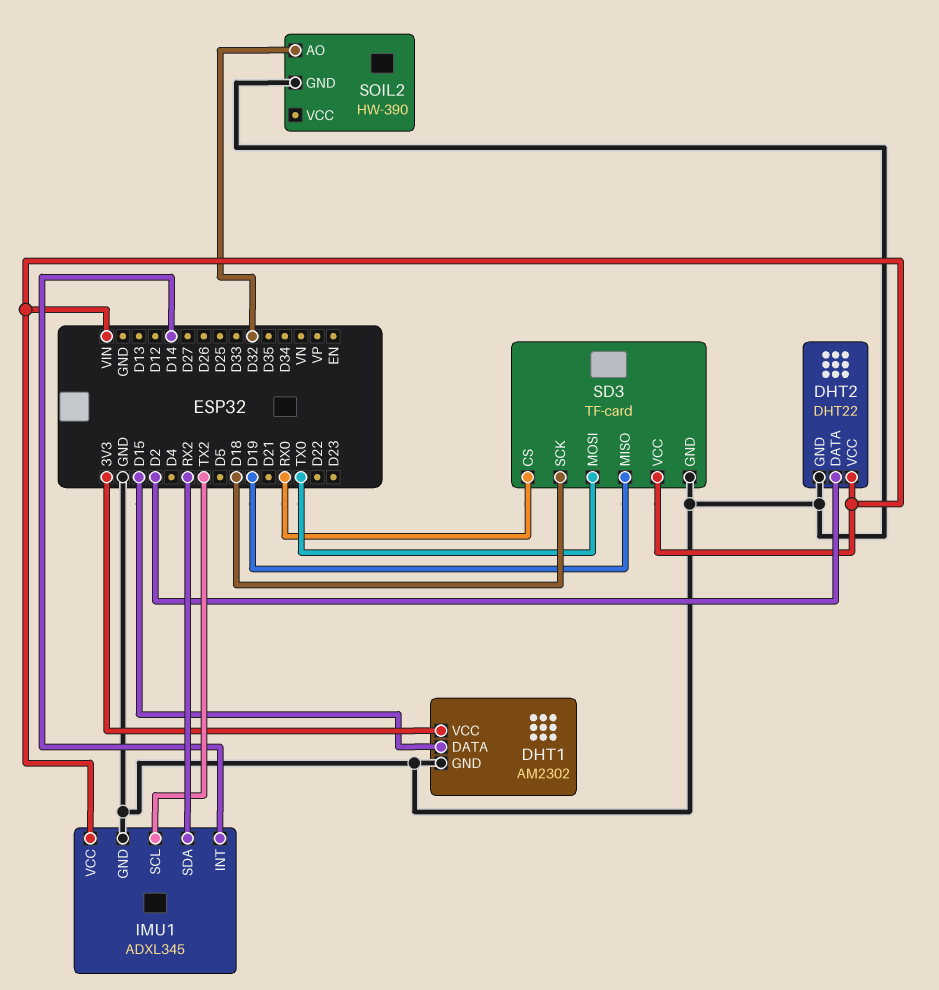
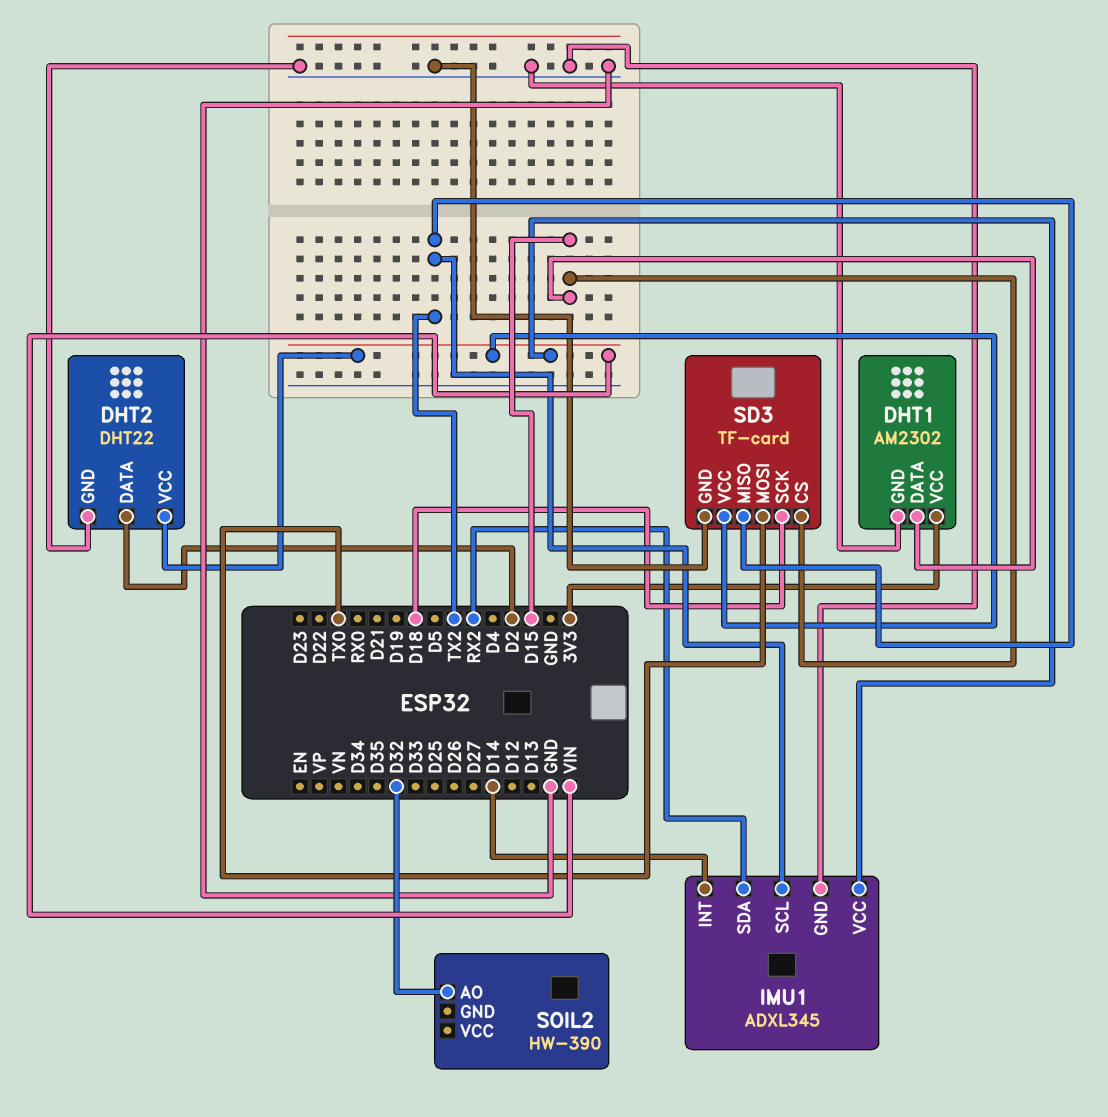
SD3 pin CS: RX0 -> D15
SD3 pin MISO: D19 -> TX2
SOIL2 pin GND: GND -> none

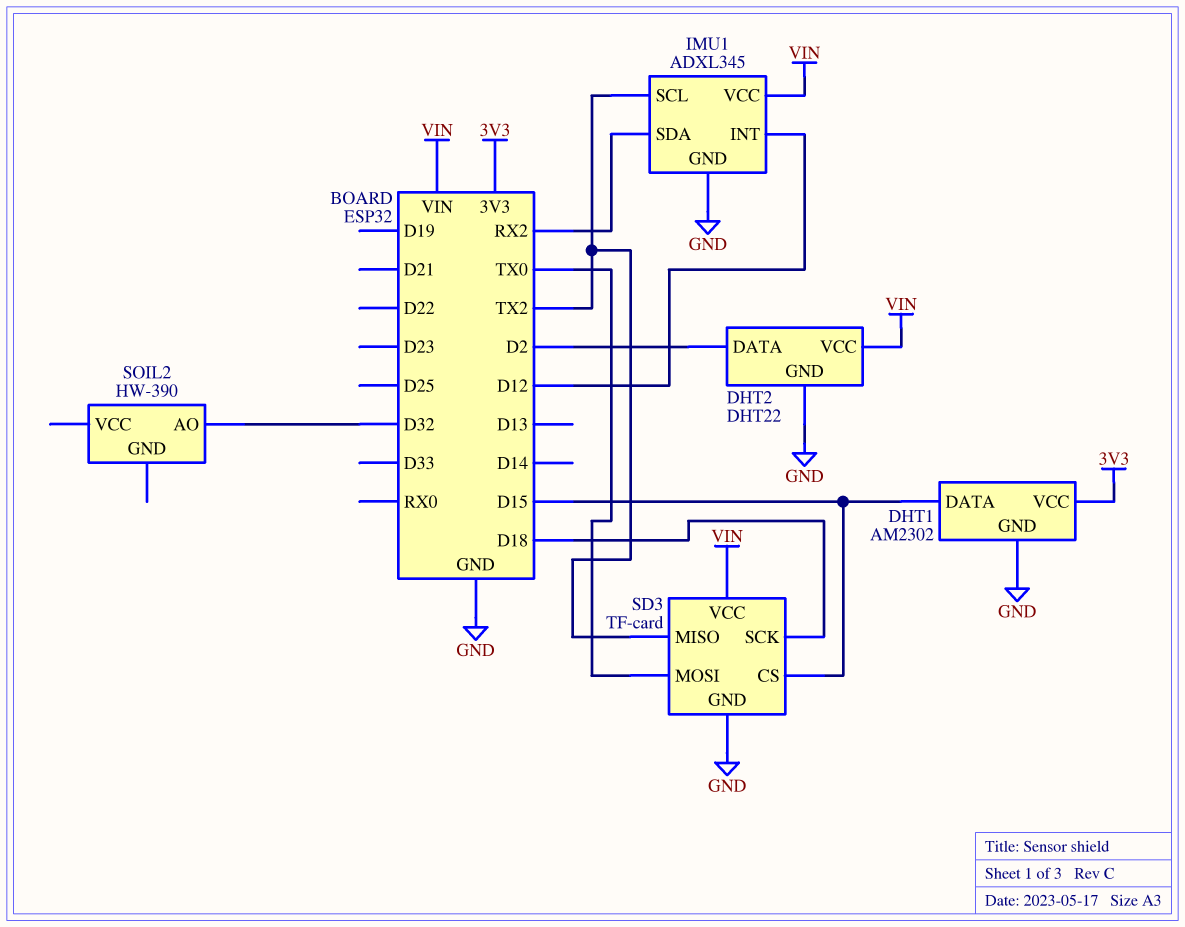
IMU1 pin INT: D14 -> D12

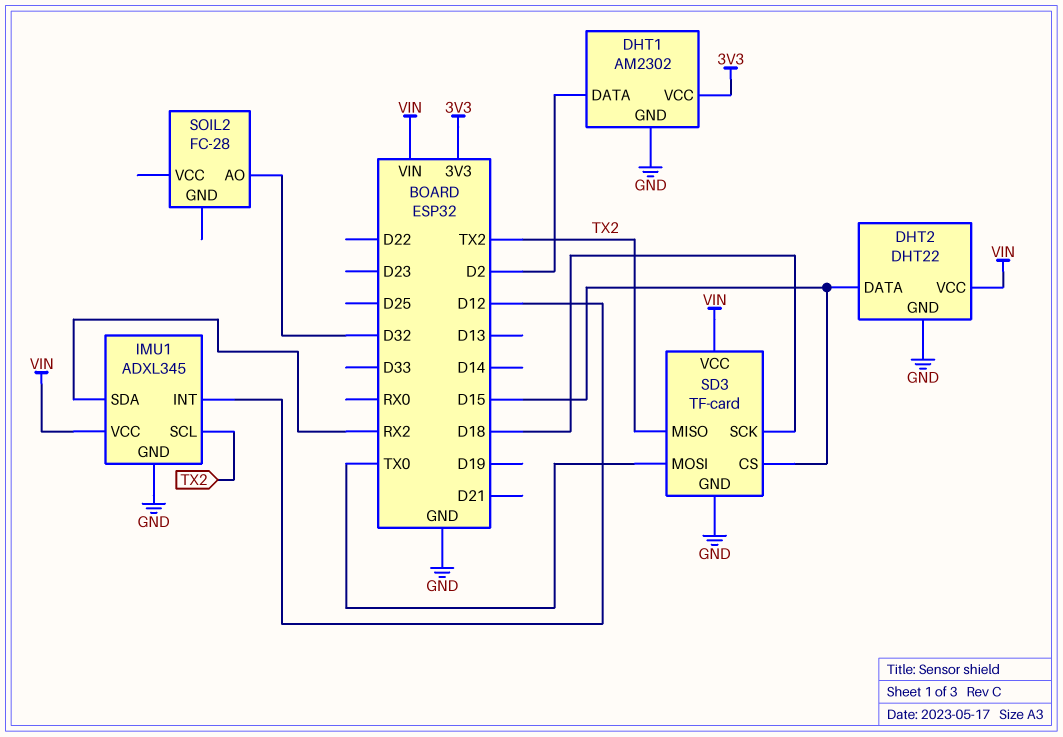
DHT1 pin DATA: D15 -> D2
DHT2 pin DATA: D2 -> D15
SOIL2: HW-390 -> FC-28

